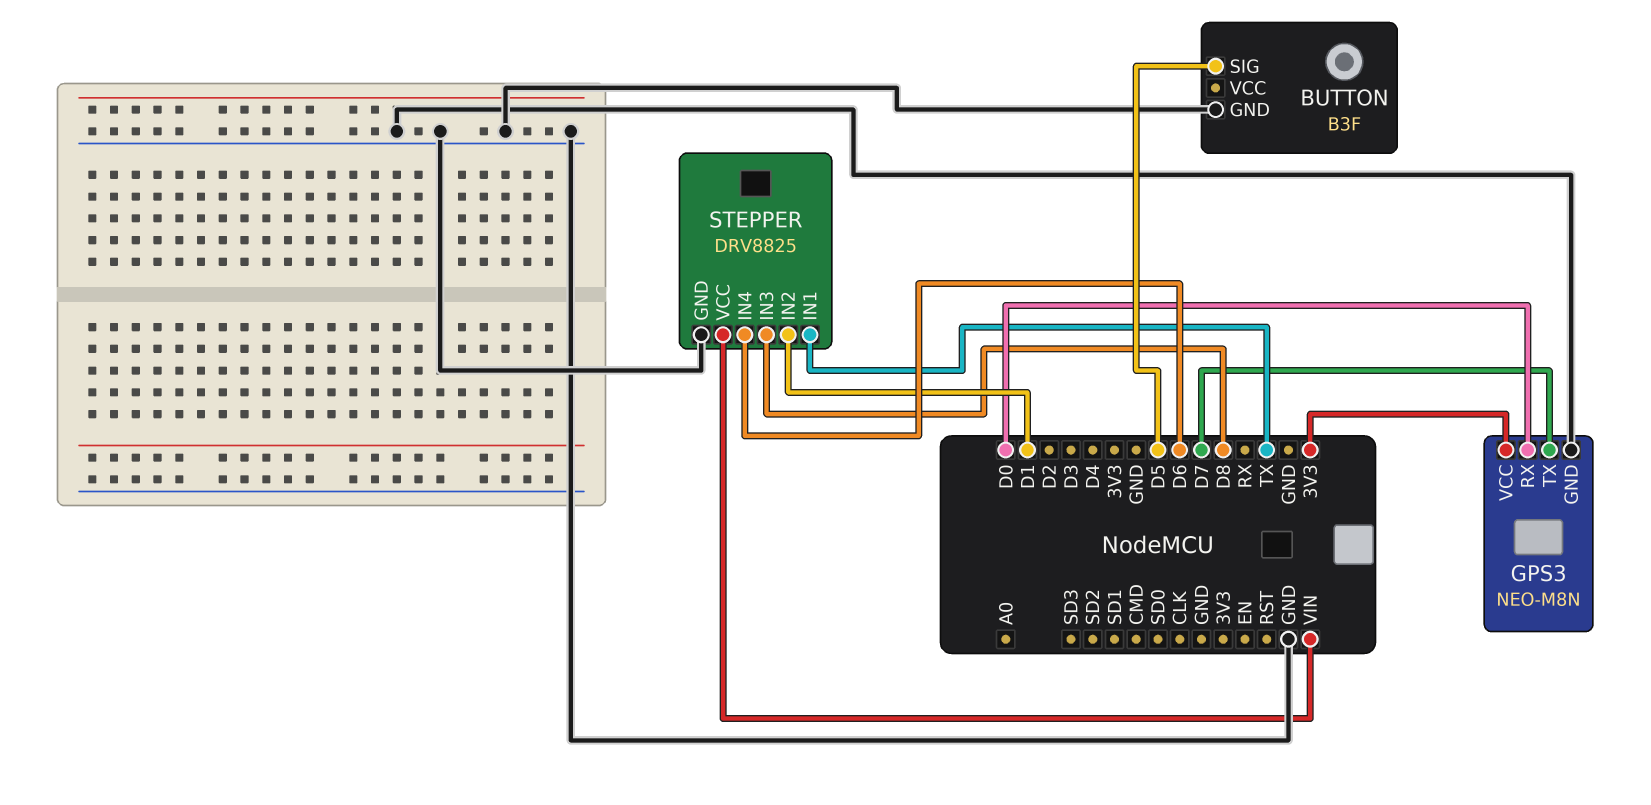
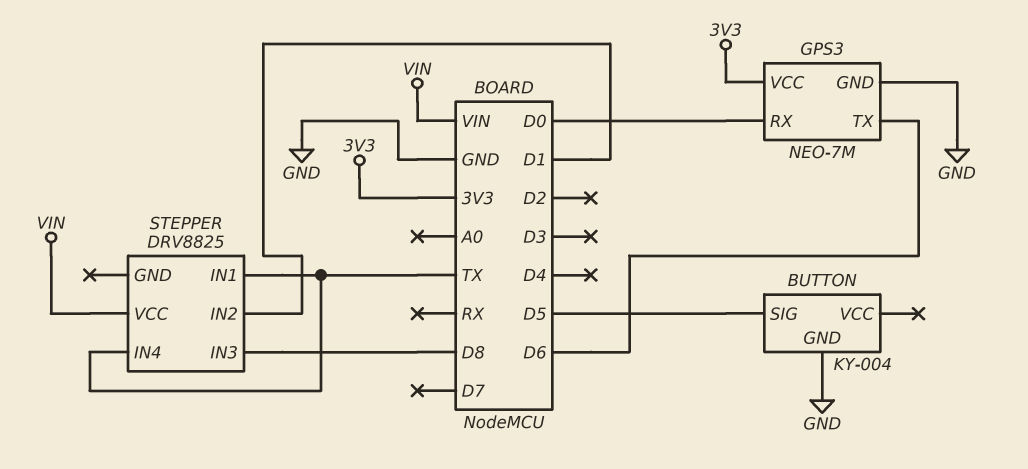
BUTTON: B3F -> KY-004
GPS3: NEO-M8N -> NEO-7M
GPS3 pin TX: D7 -> D6
STEPPER pin GND: GND -> none
STEPPER pin IN4: D6 -> TX

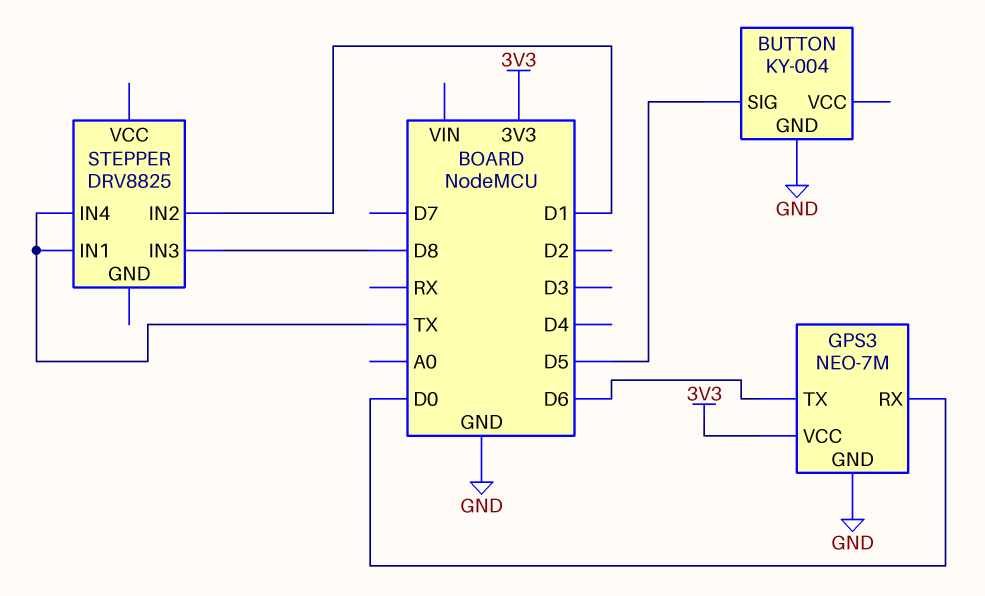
STEPPER pin VCC: VIN -> none

